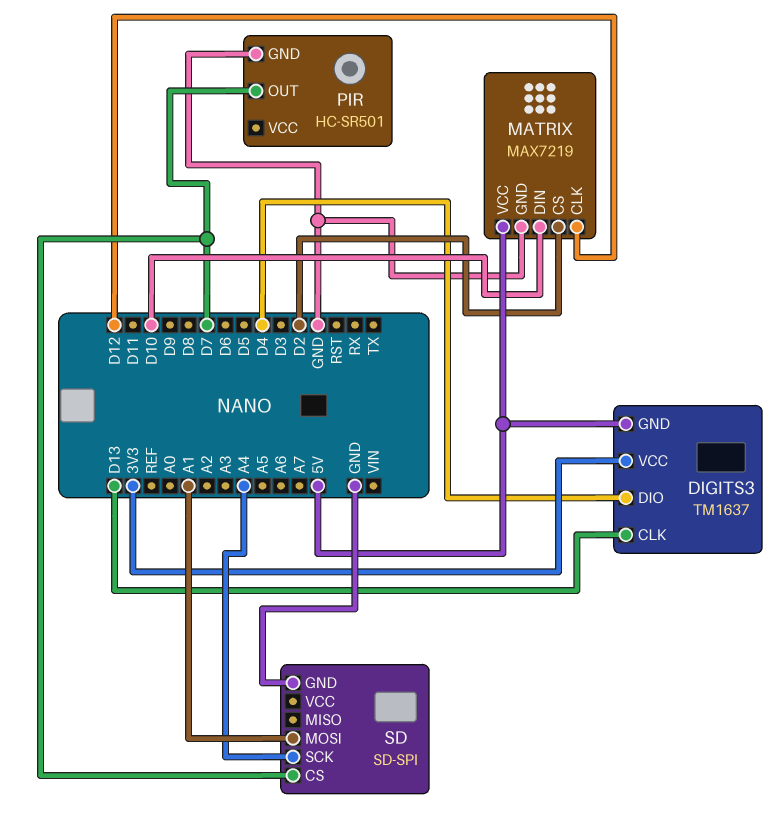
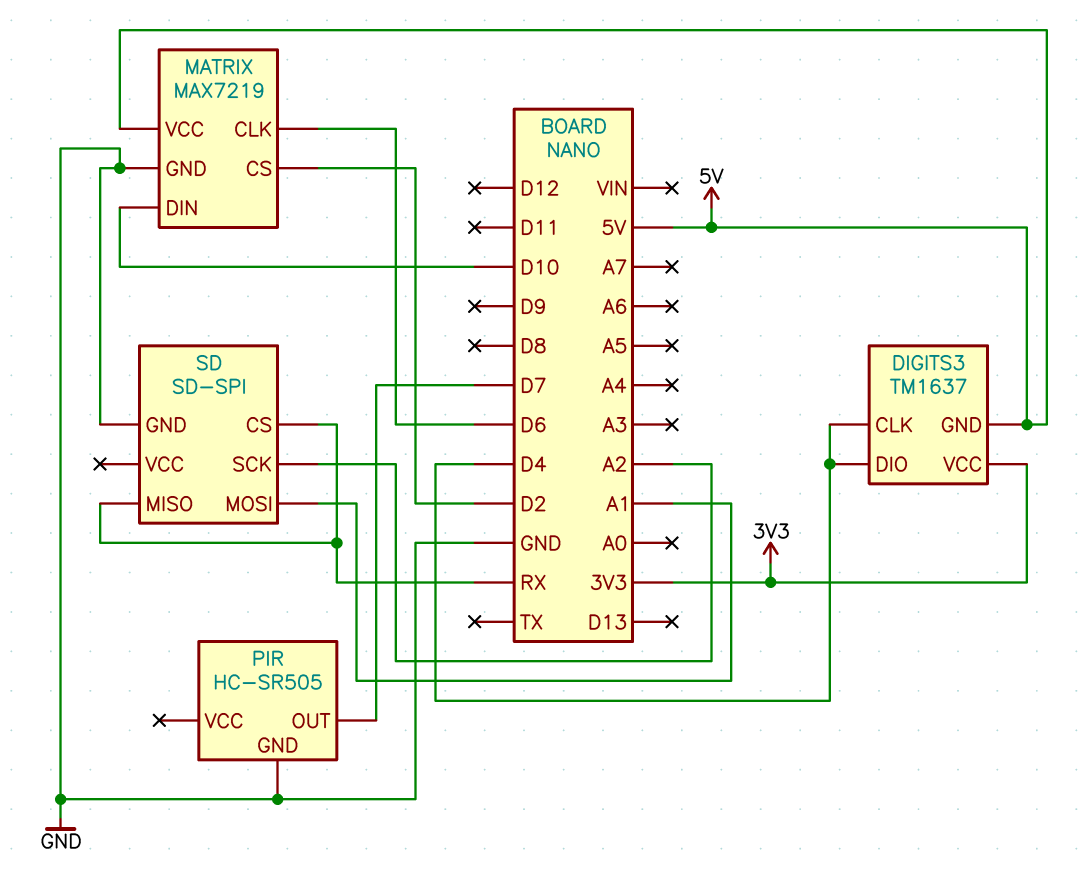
DIGITS3 pin CLK: D13 -> D4
MATRIX pin CLK: D12 -> D6
PIR: HC-SR501 -> HC-SR505
SD pin CS: D7 -> RX
SD pin MISO: none -> RX
SD pin SCK: A4 -> A2

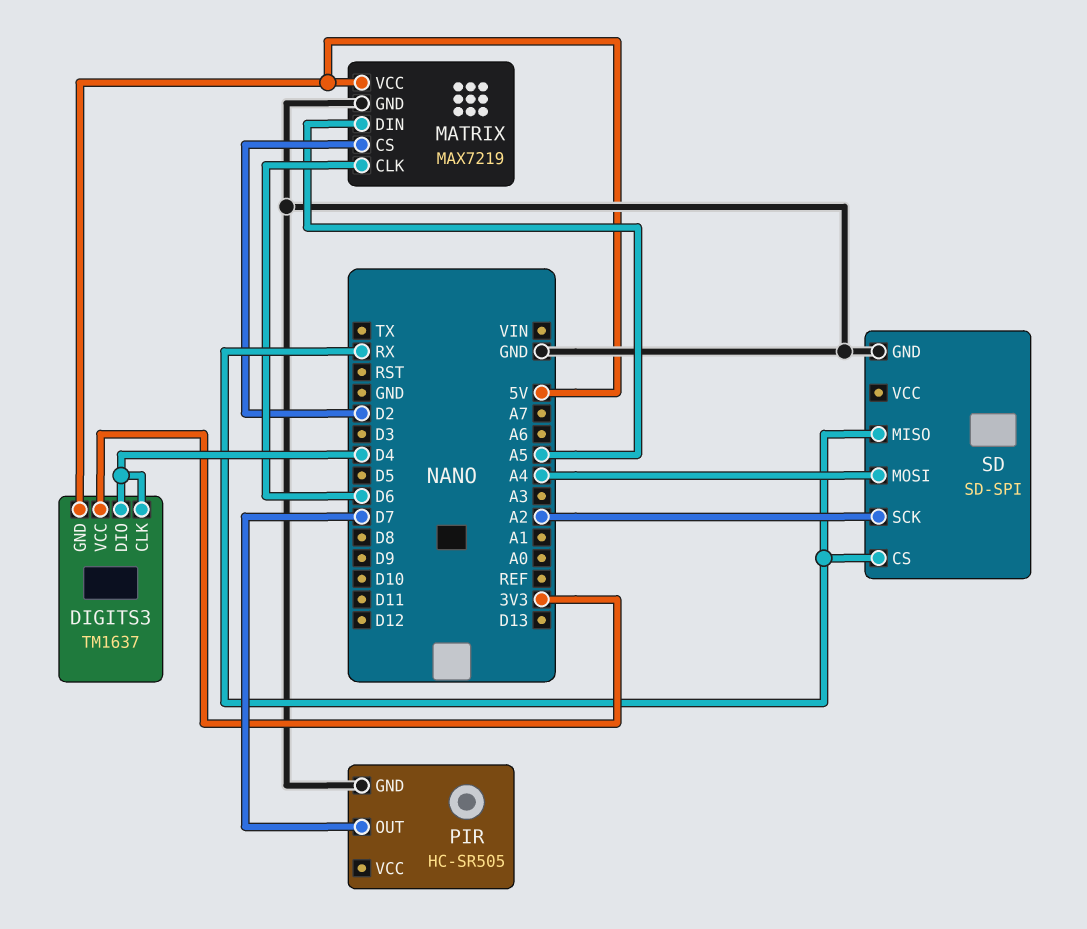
MATRIX pin DIN: D10 -> A5
SD pin MOSI: A1 -> A4

